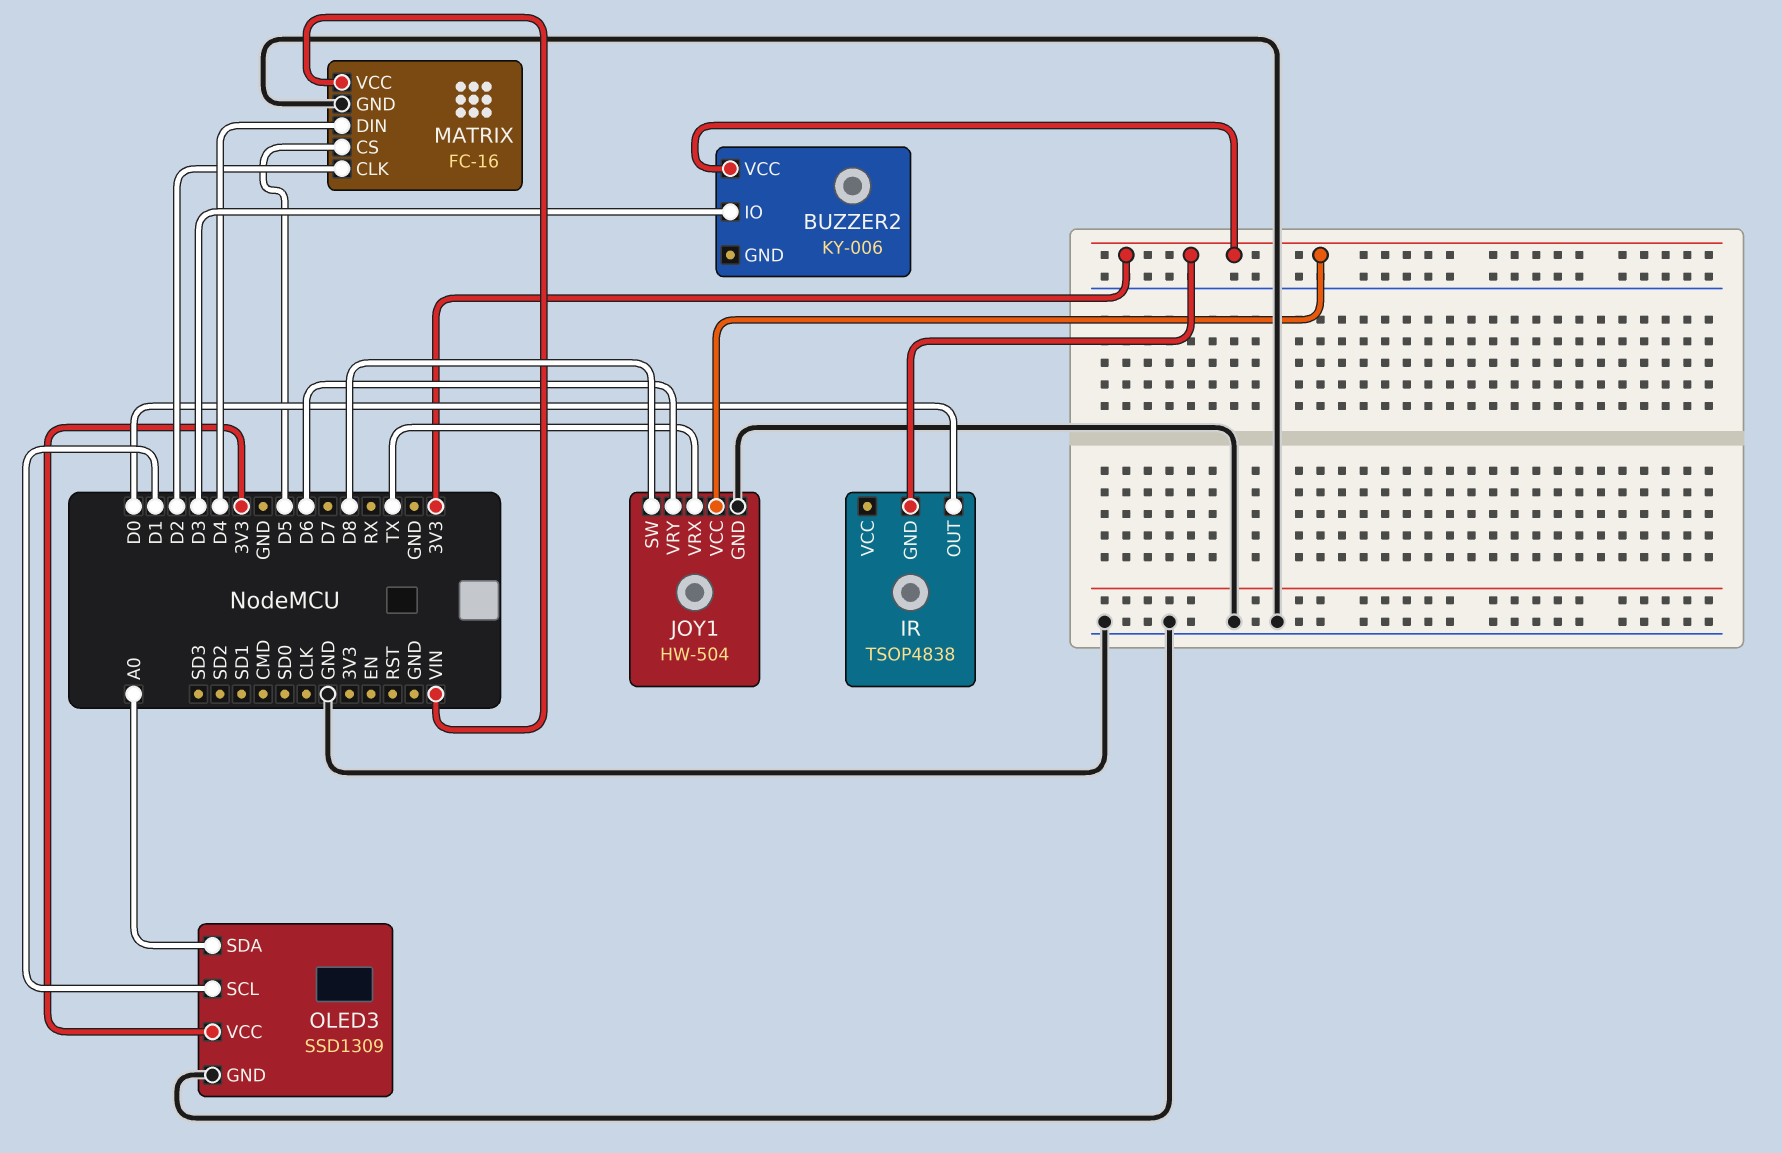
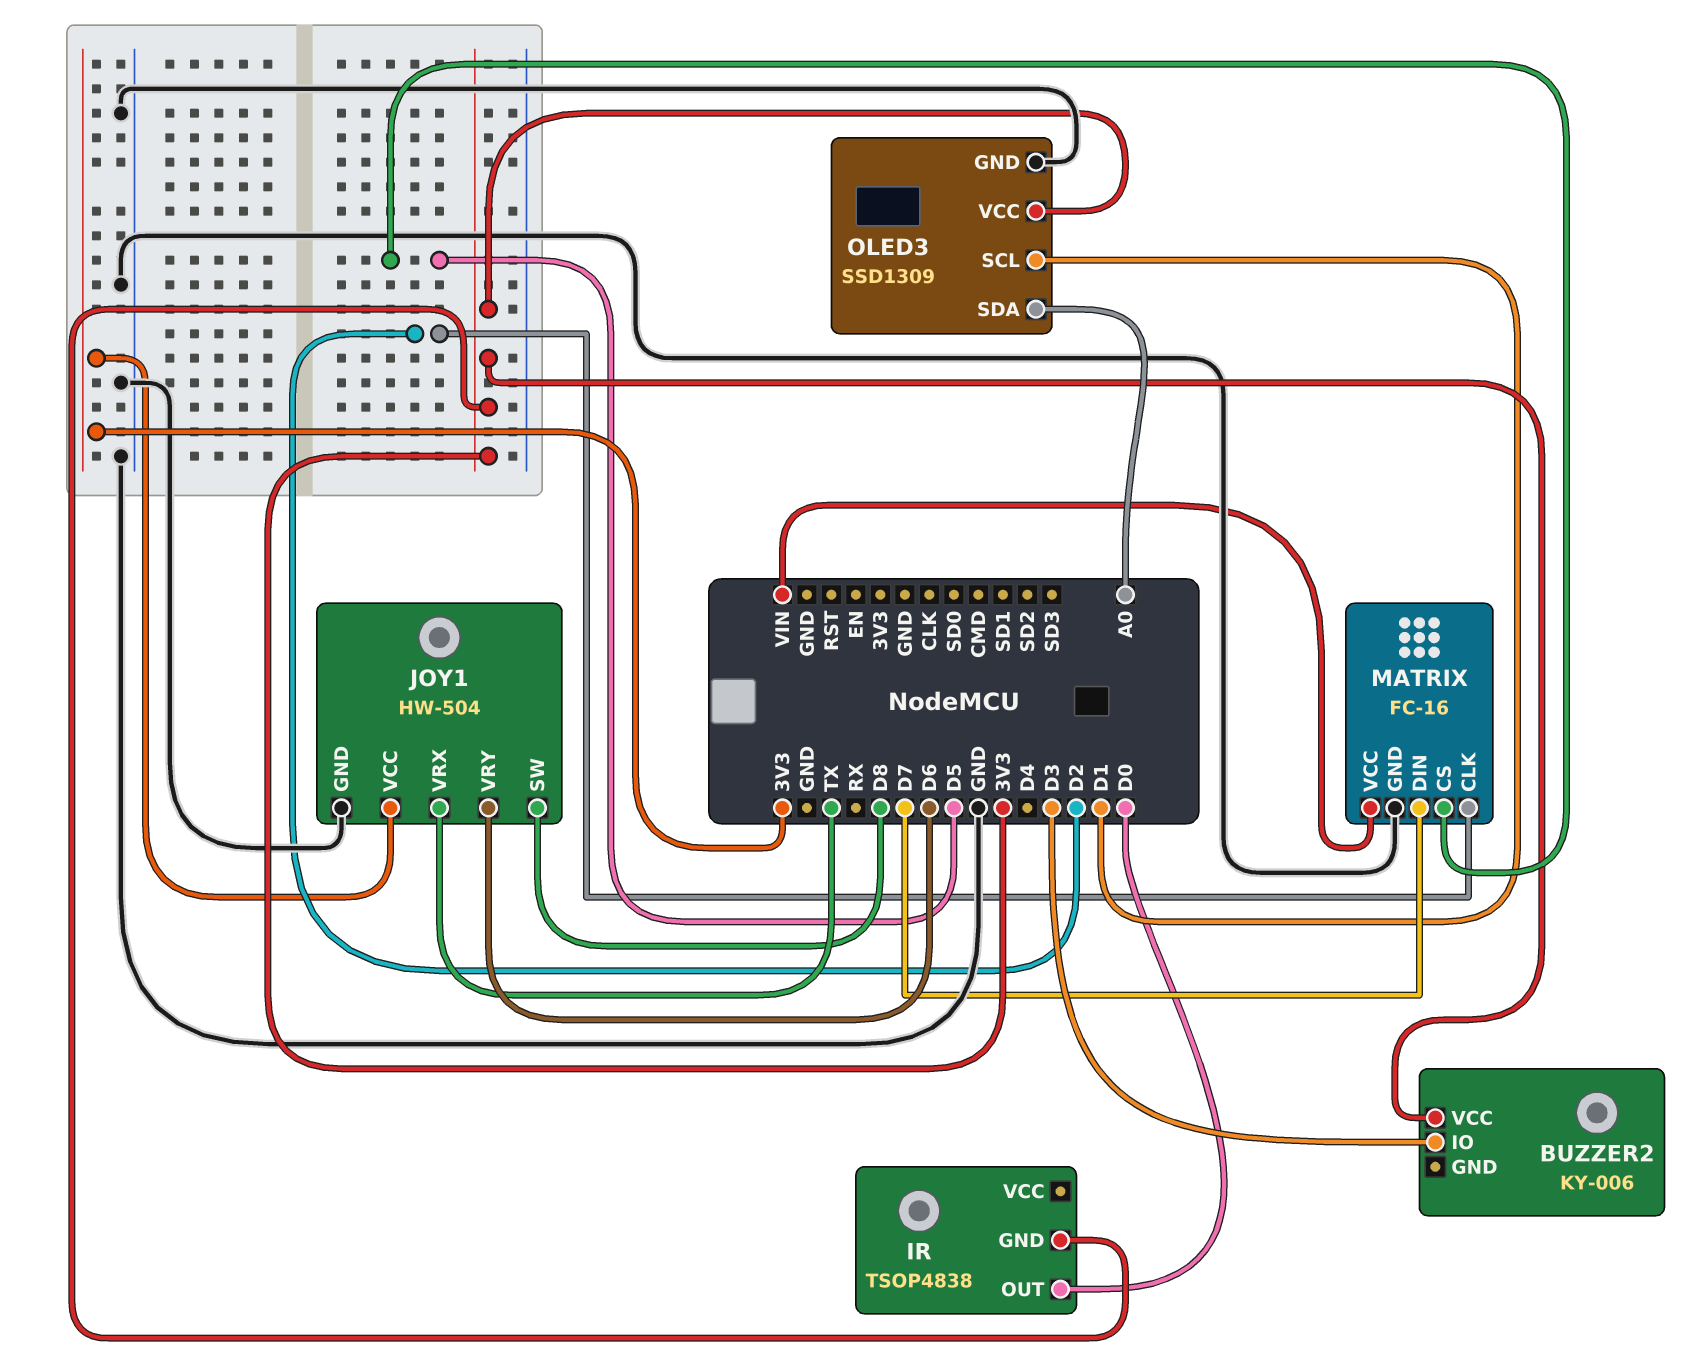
MATRIX pin DIN: D4 -> D7

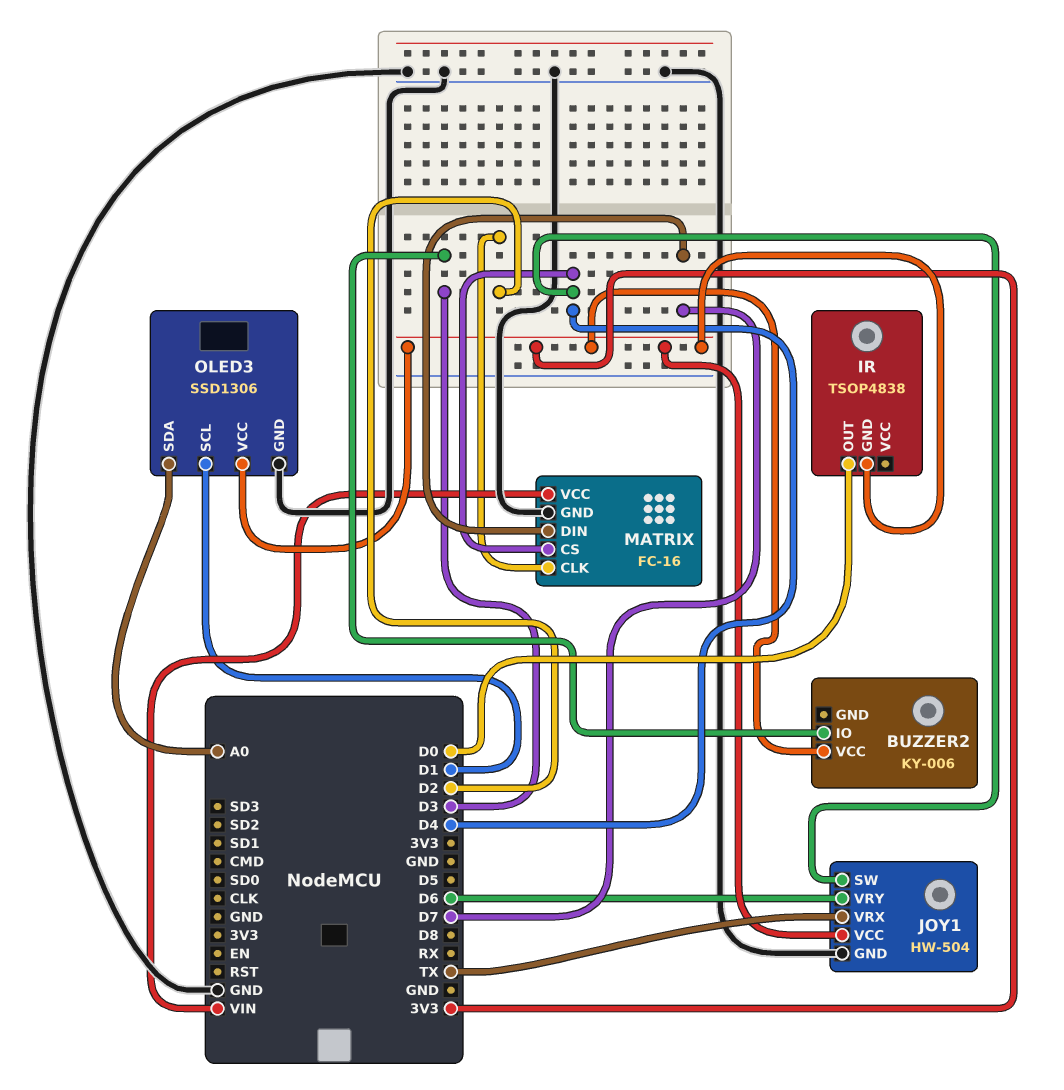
JOY1 pin SW: D8 -> D4
MATRIX pin CS: D5 -> D4
OLED3: SSD1309 -> SSD1306

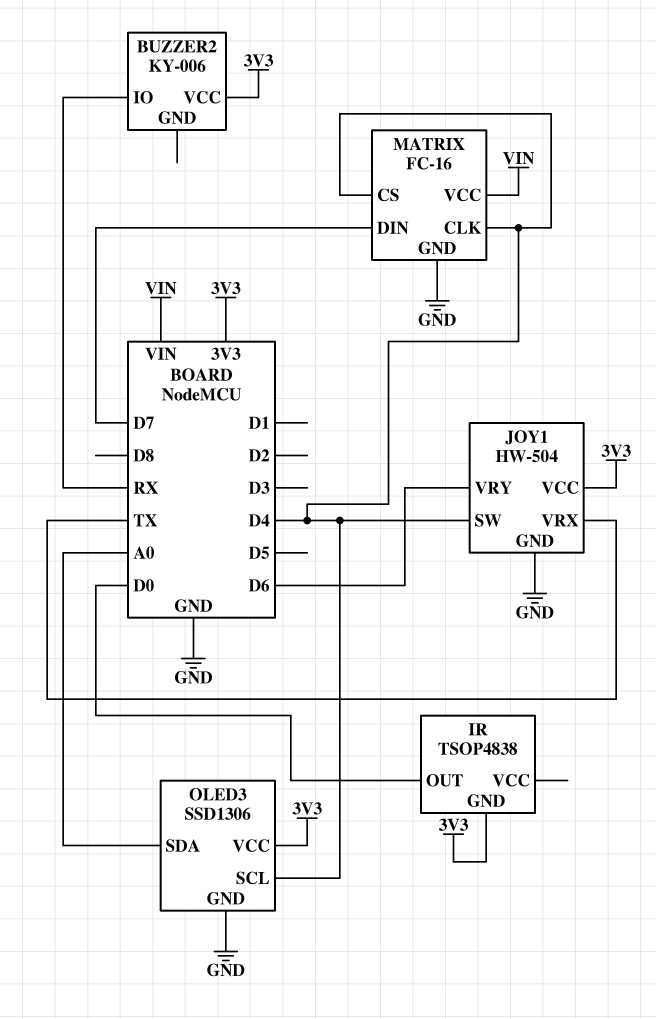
BUZZER2 pin IO: D3 -> RX
MATRIX pin CLK: D2 -> D4
OLED3 pin SCL: D1 -> D4

